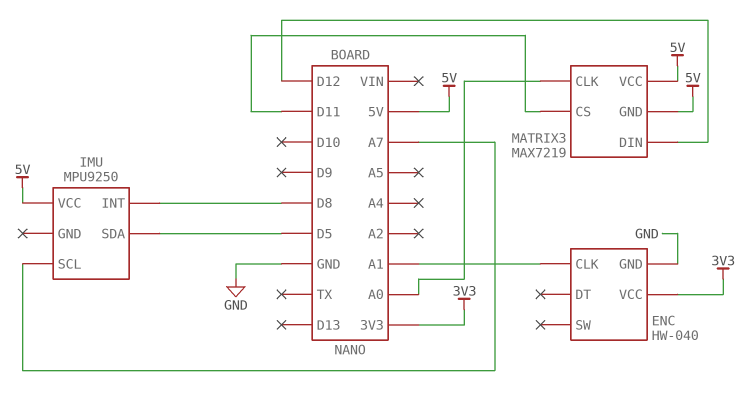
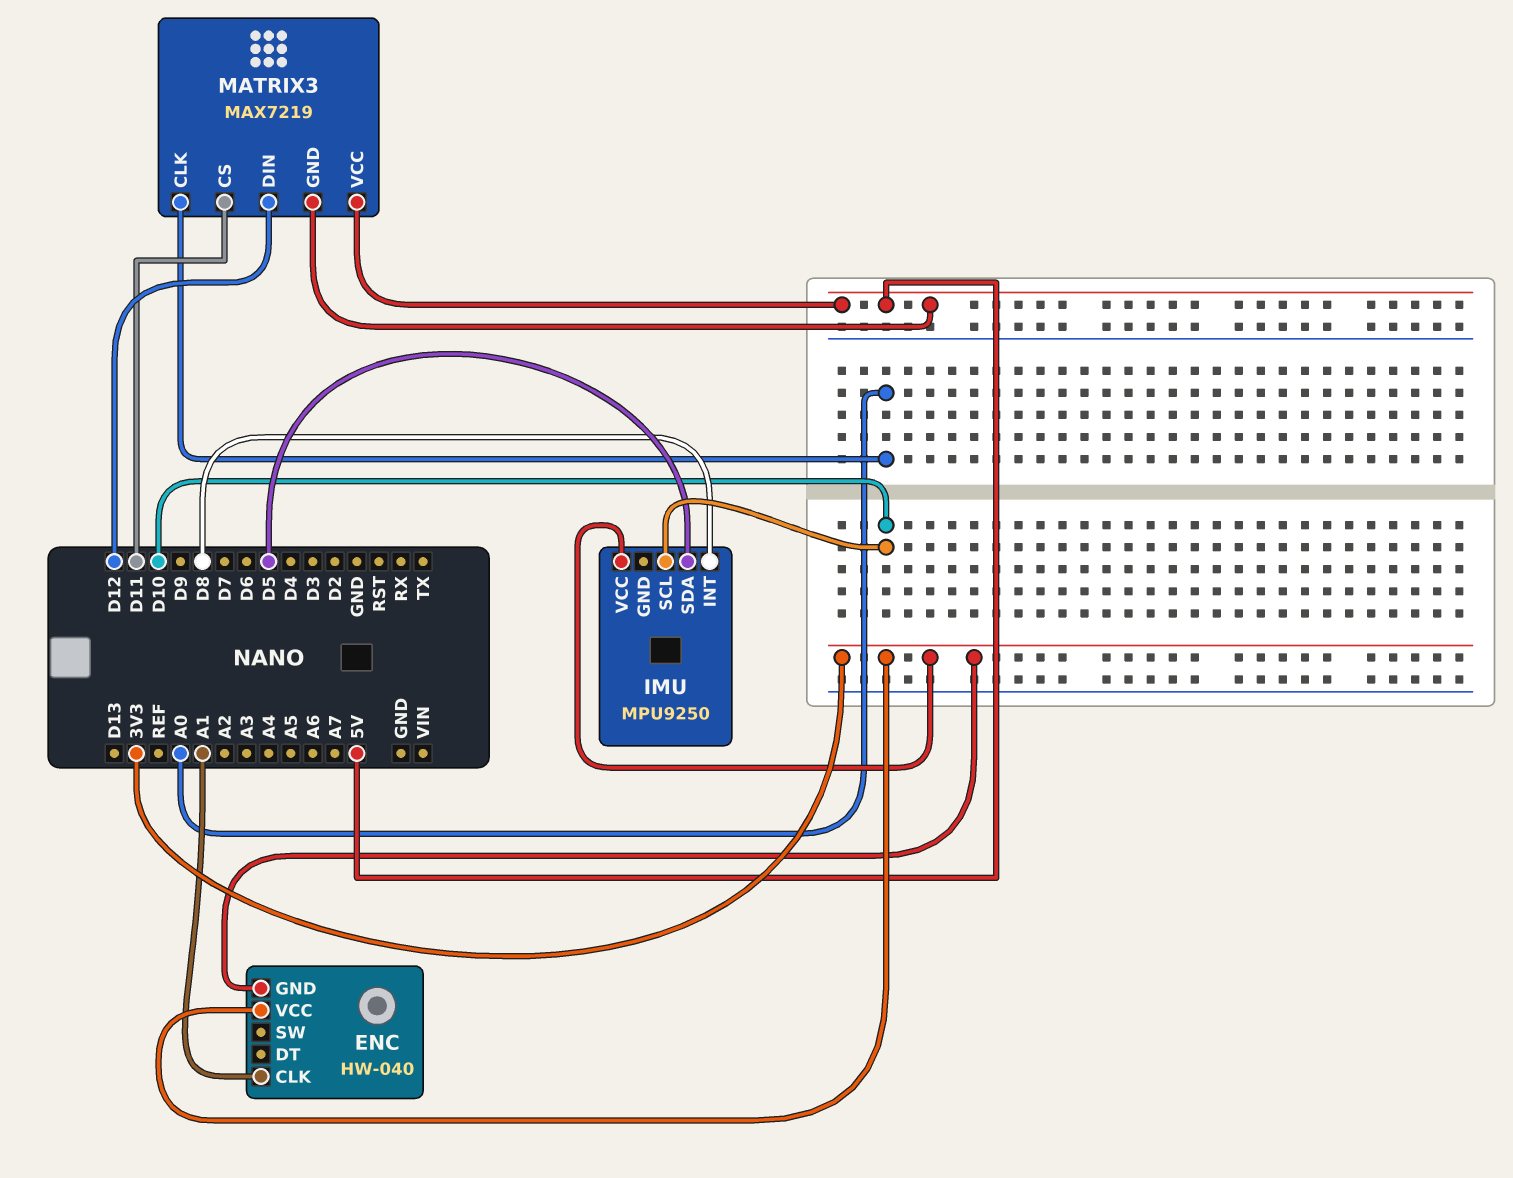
ENC pin GND: GND -> 3V3
IMU pin SCL: A7 -> D10
IMU pin VCC: 5V -> 3V3

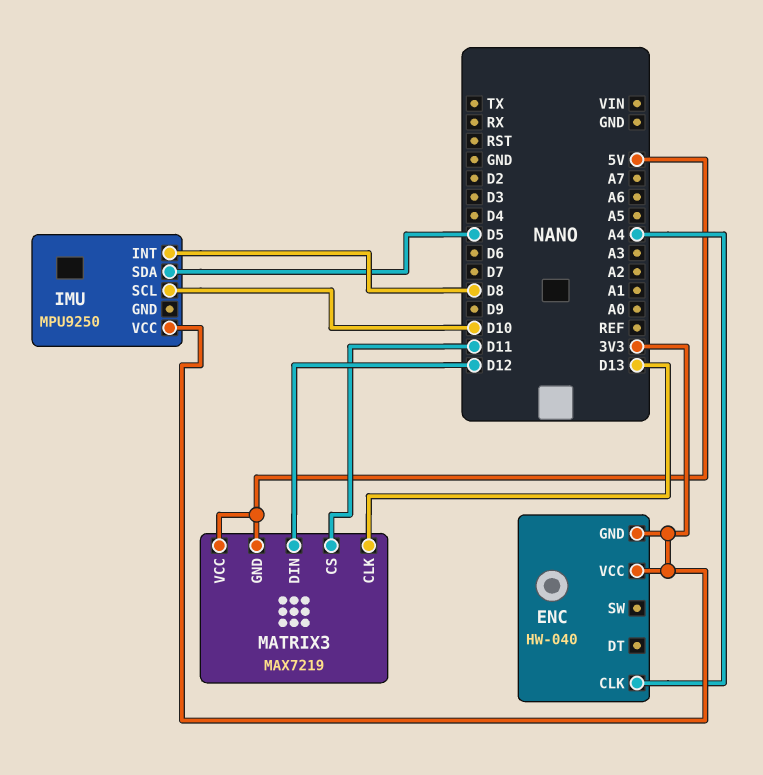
ENC pin CLK: A1 -> A4
MATRIX3 pin CLK: A0 -> D13

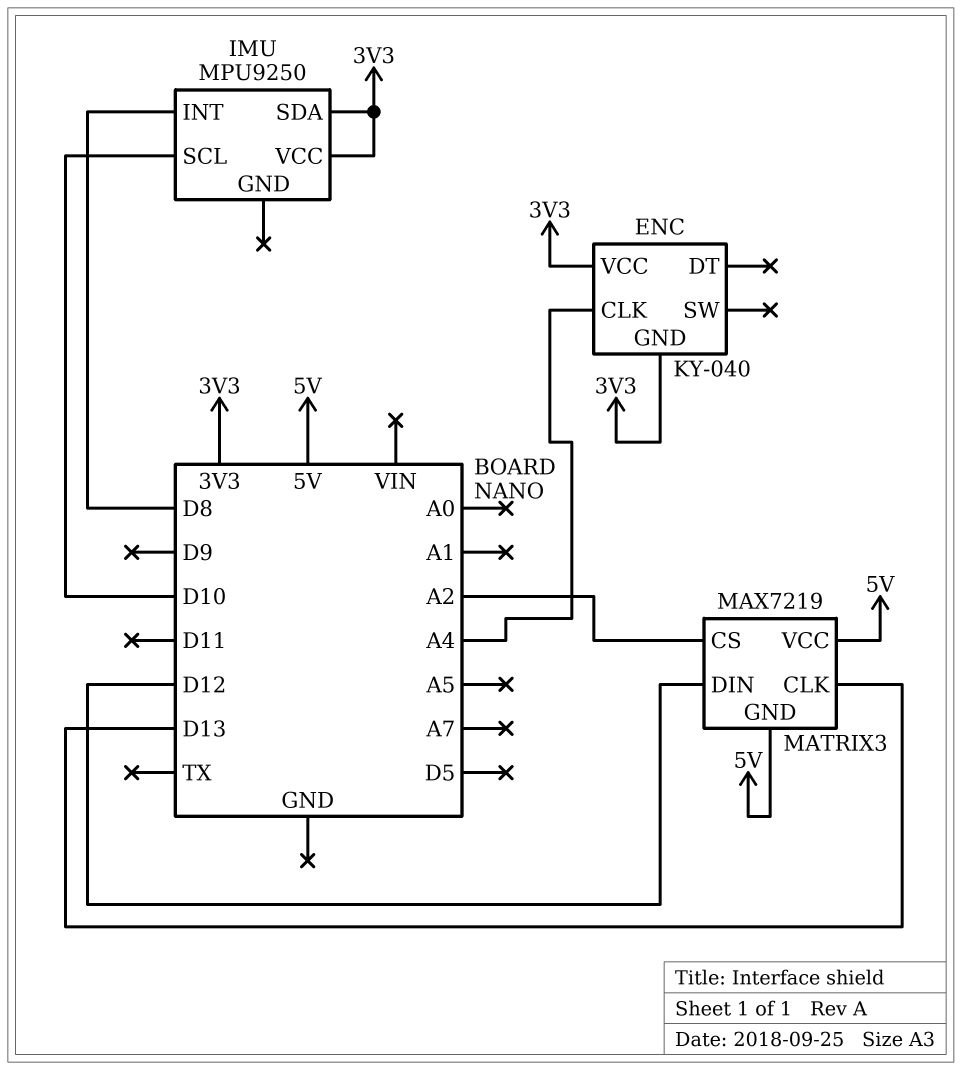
ENC: HW-040 -> KY-040
IMU pin SDA: D5 -> 3V3
MATRIX3 pin CS: D11 -> A2

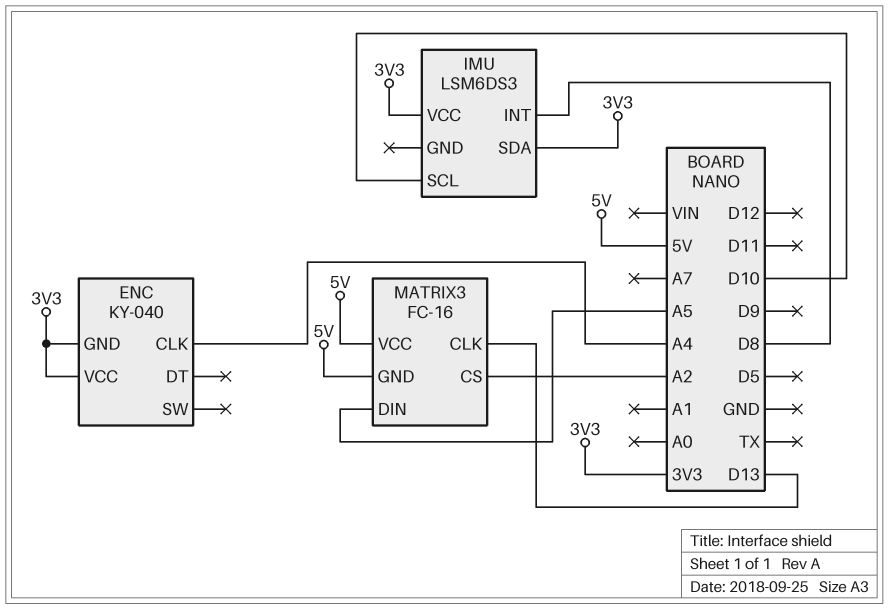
IMU: MPU9250 -> LSM6DS3
MATRIX3: MAX7219 -> FC-16
MATRIX3 pin DIN: D12 -> A5

